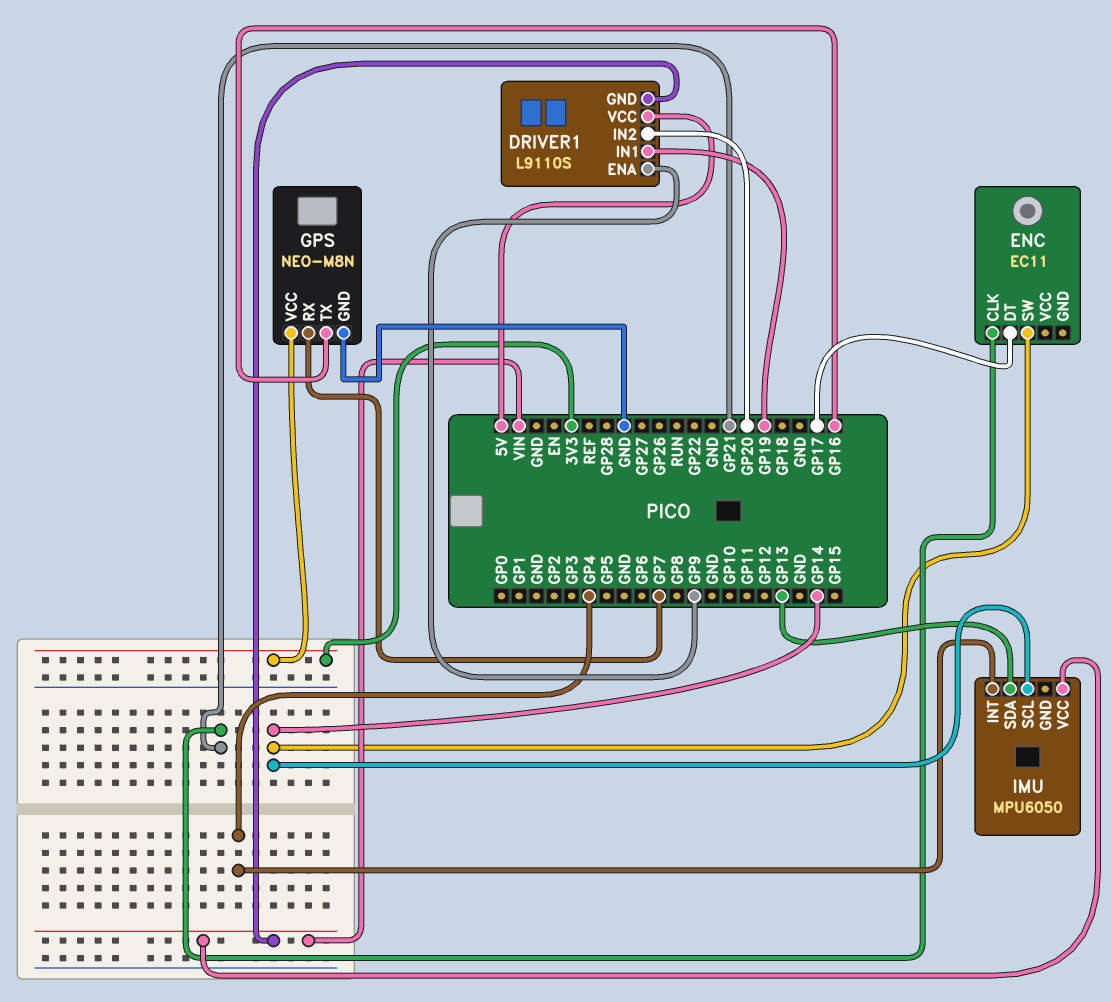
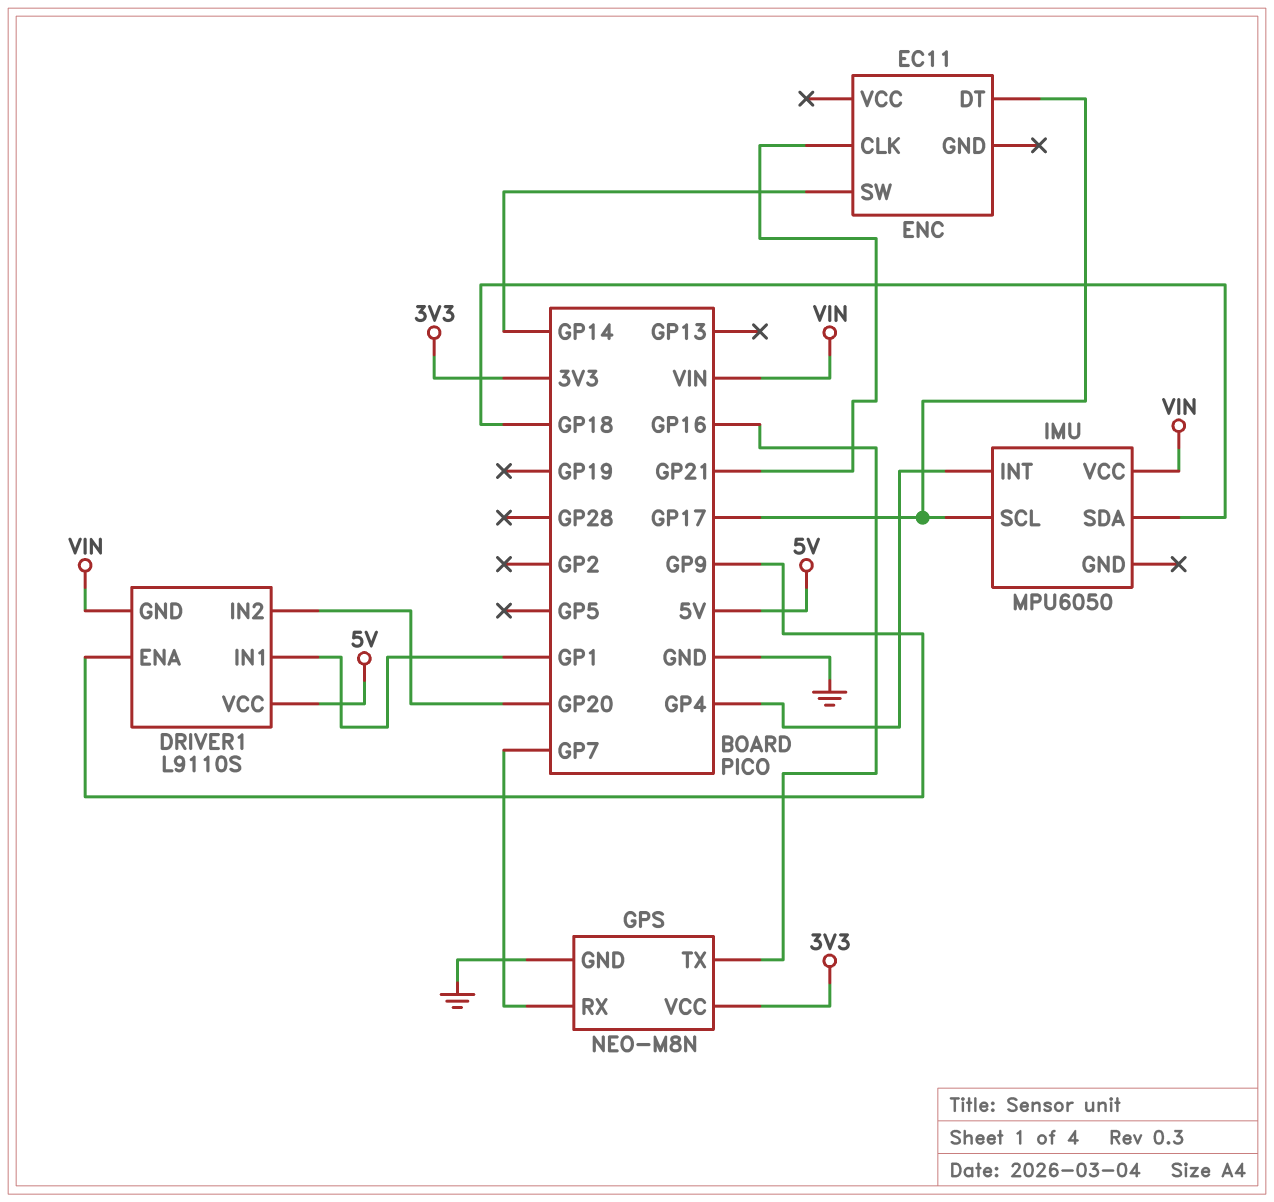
DRIVER1 pin IN1: GP19 -> GP1
IMU pin SCL: GP14 -> GP17
IMU pin SDA: GP13 -> GP18

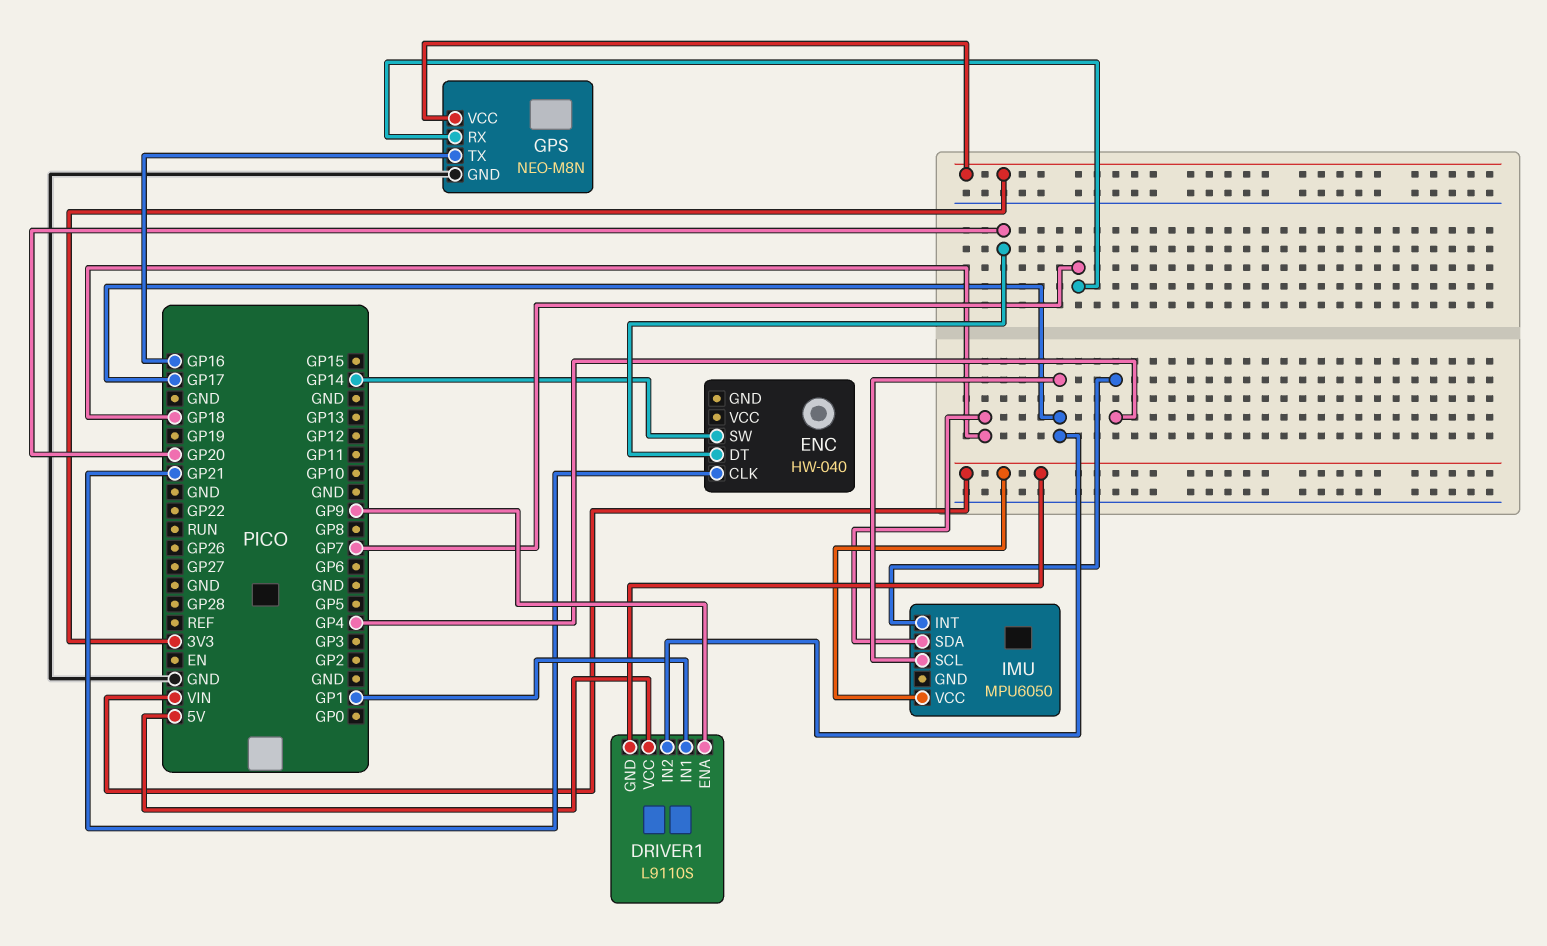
DRIVER1 pin IN2: GP20 -> GP17
ENC: EC11 -> HW-040
ENC pin DT: GP17 -> GP20

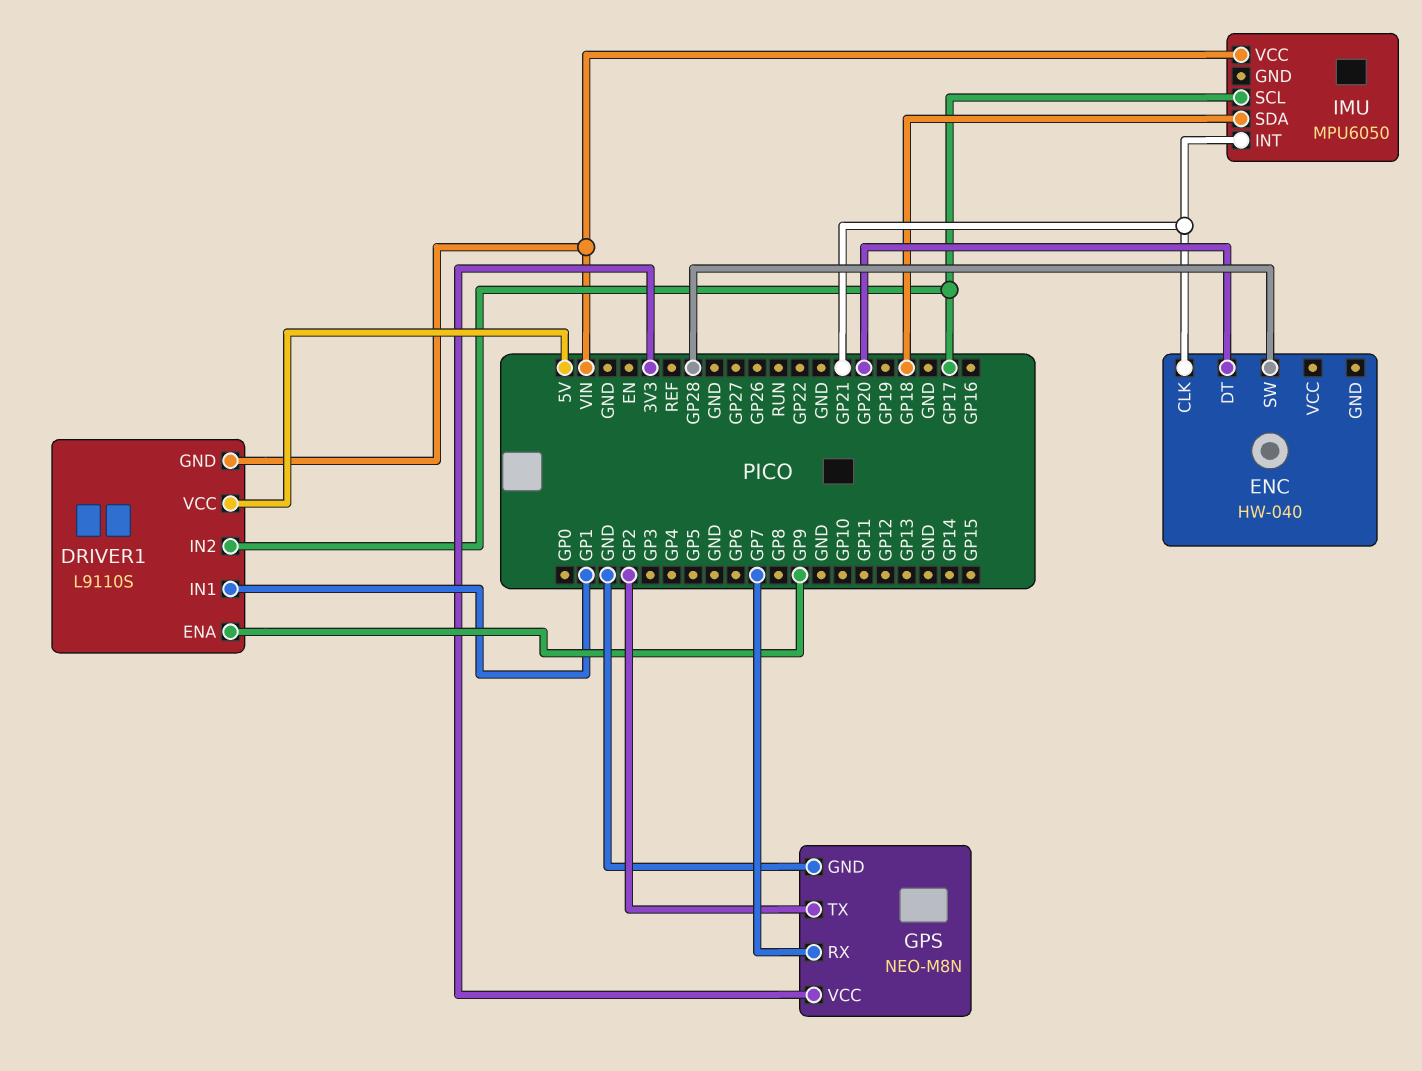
ENC pin SW: GP14 -> GP28
GPS pin TX: GP16 -> GP2
IMU pin INT: GP4 -> GP21

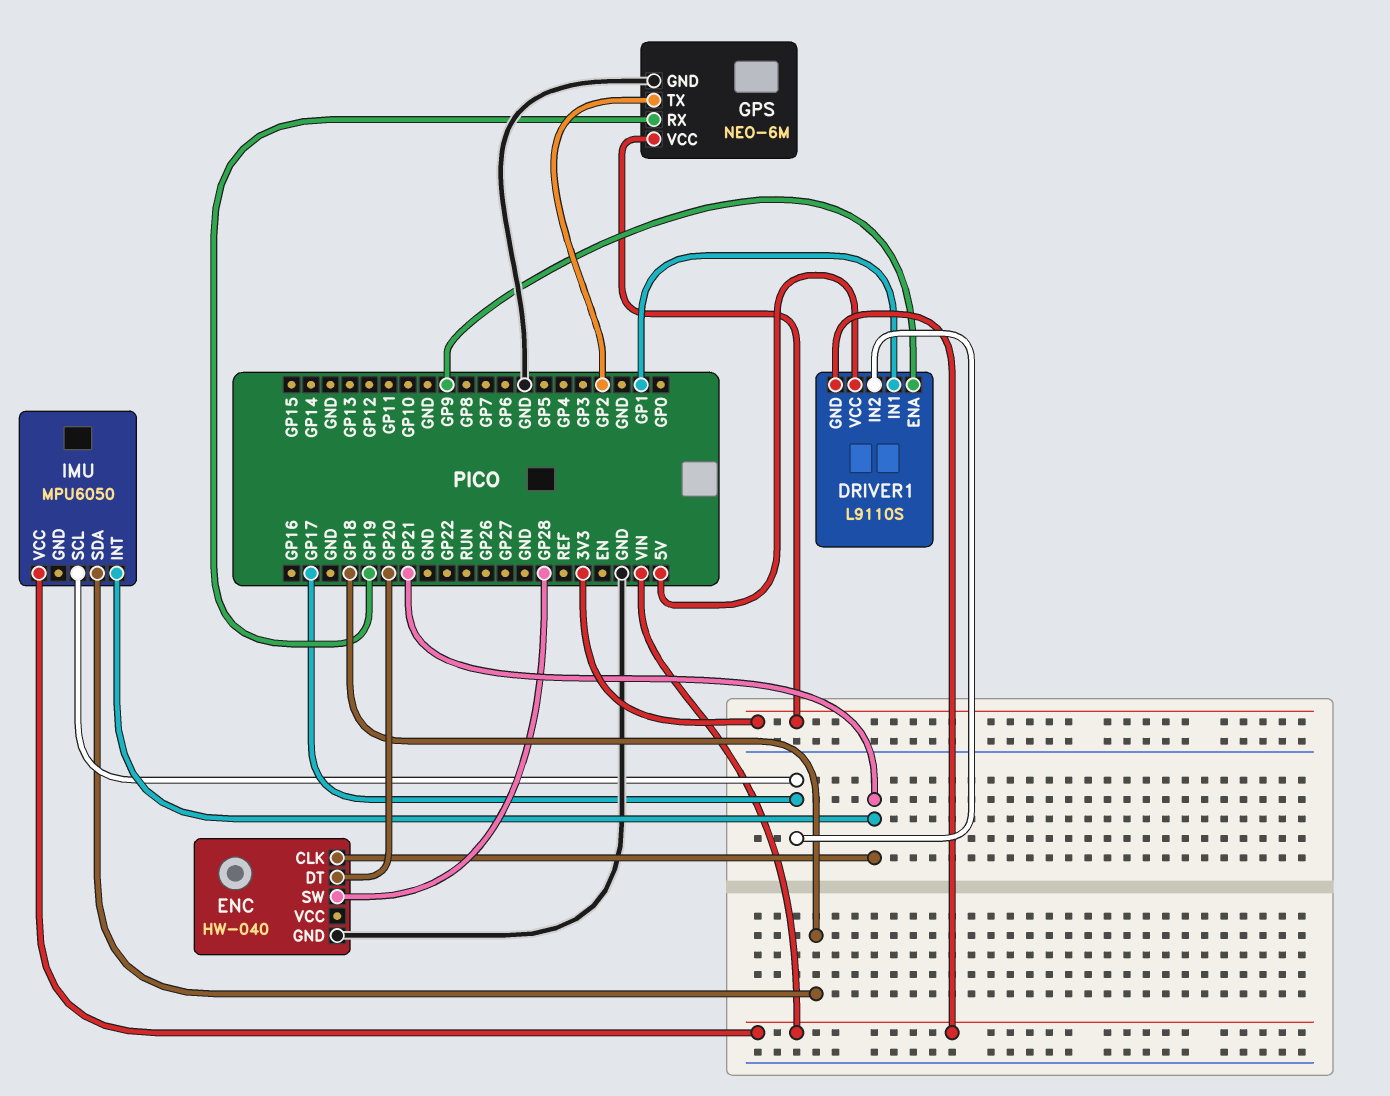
ENC pin GND: none -> GND
GPS: NEO-M8N -> NEO-6M
GPS pin RX: GP7 -> GP19

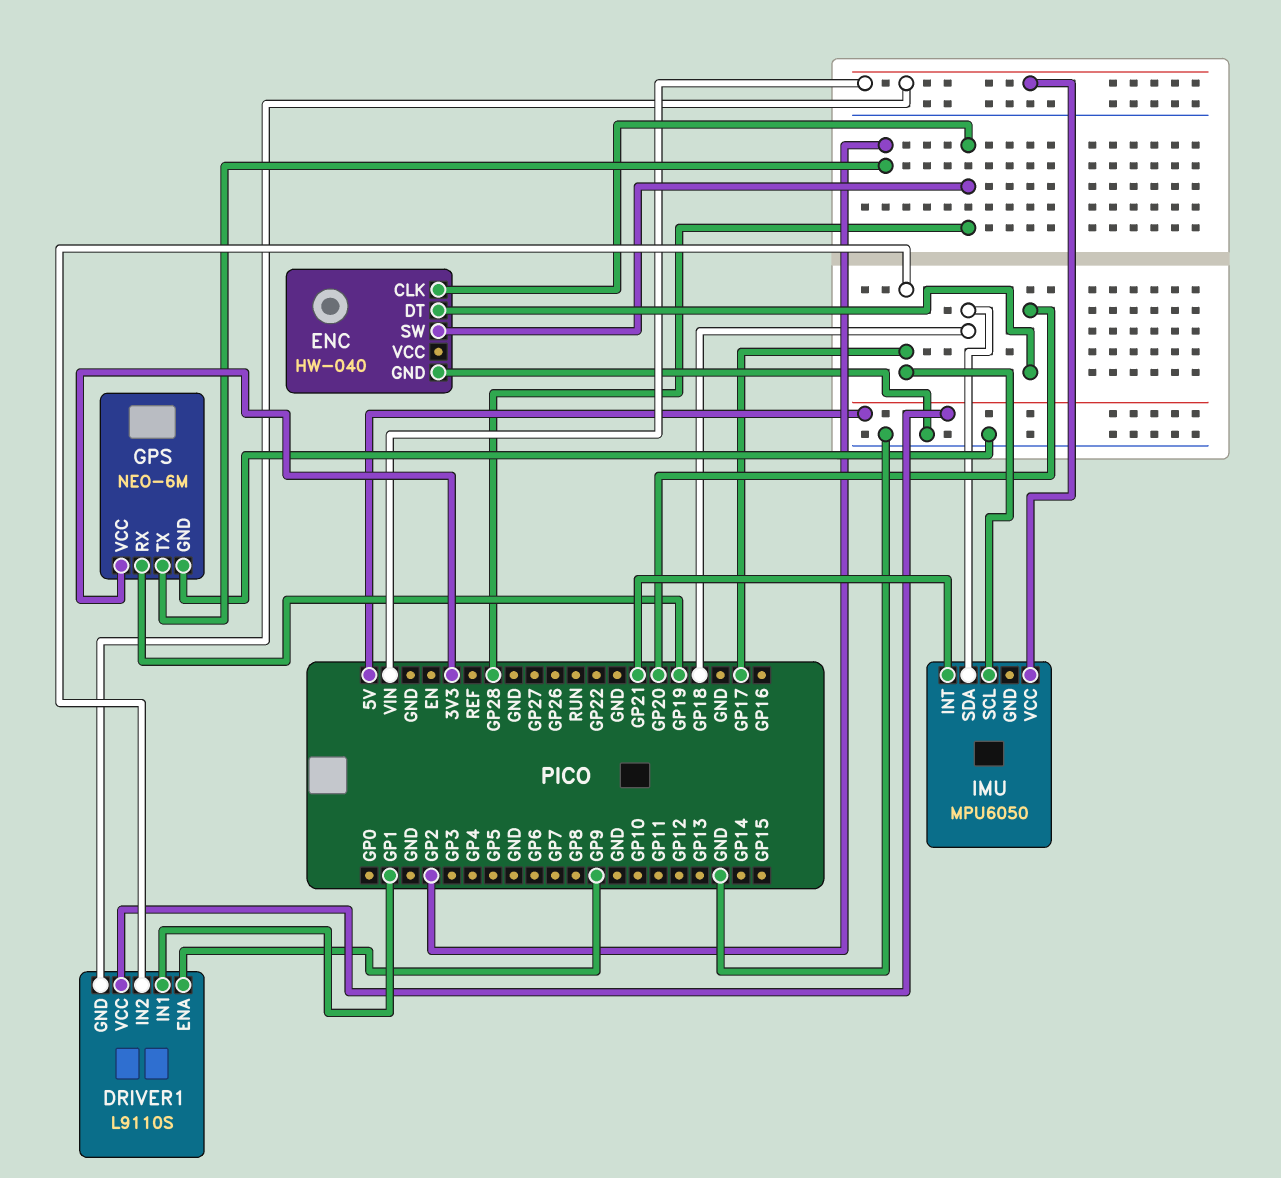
ENC pin CLK: GP21 -> GP28

